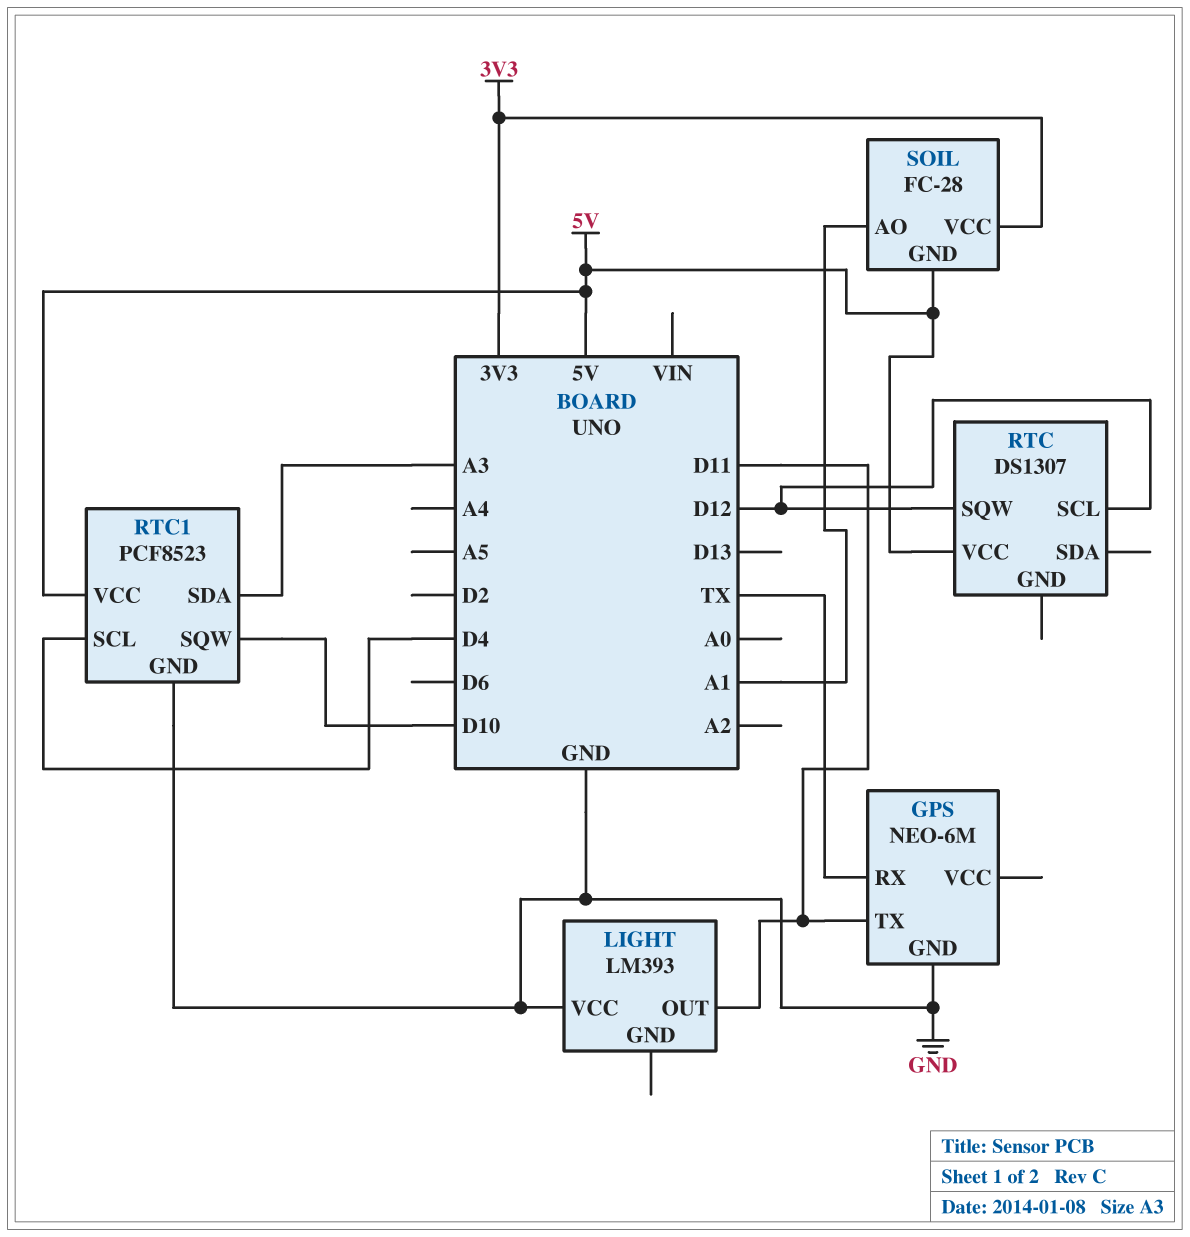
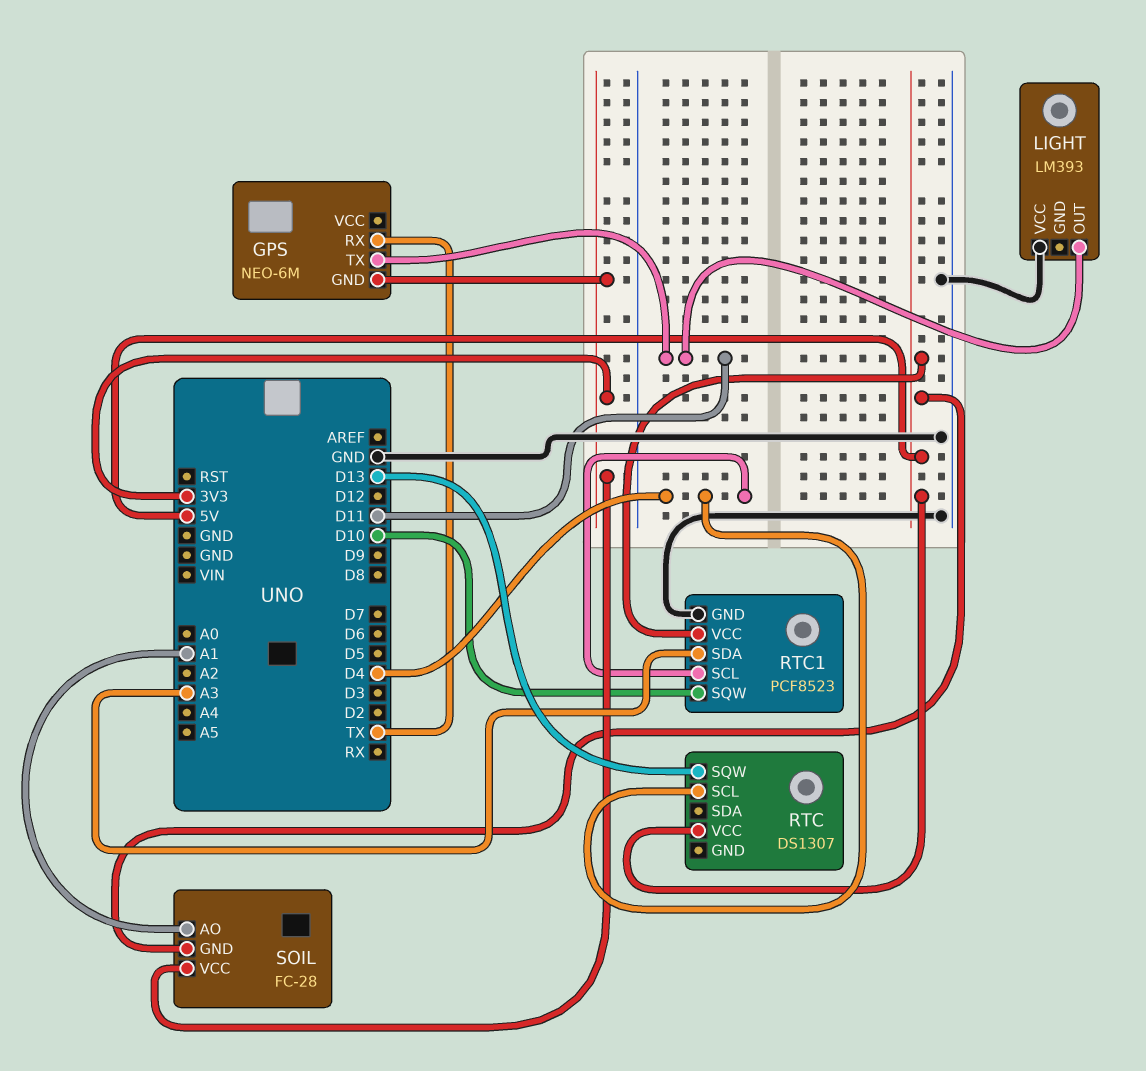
GPS pin GND: GND -> 3V3
RTC pin SCL: D12 -> D4
RTC pin SQW: D12 -> D13

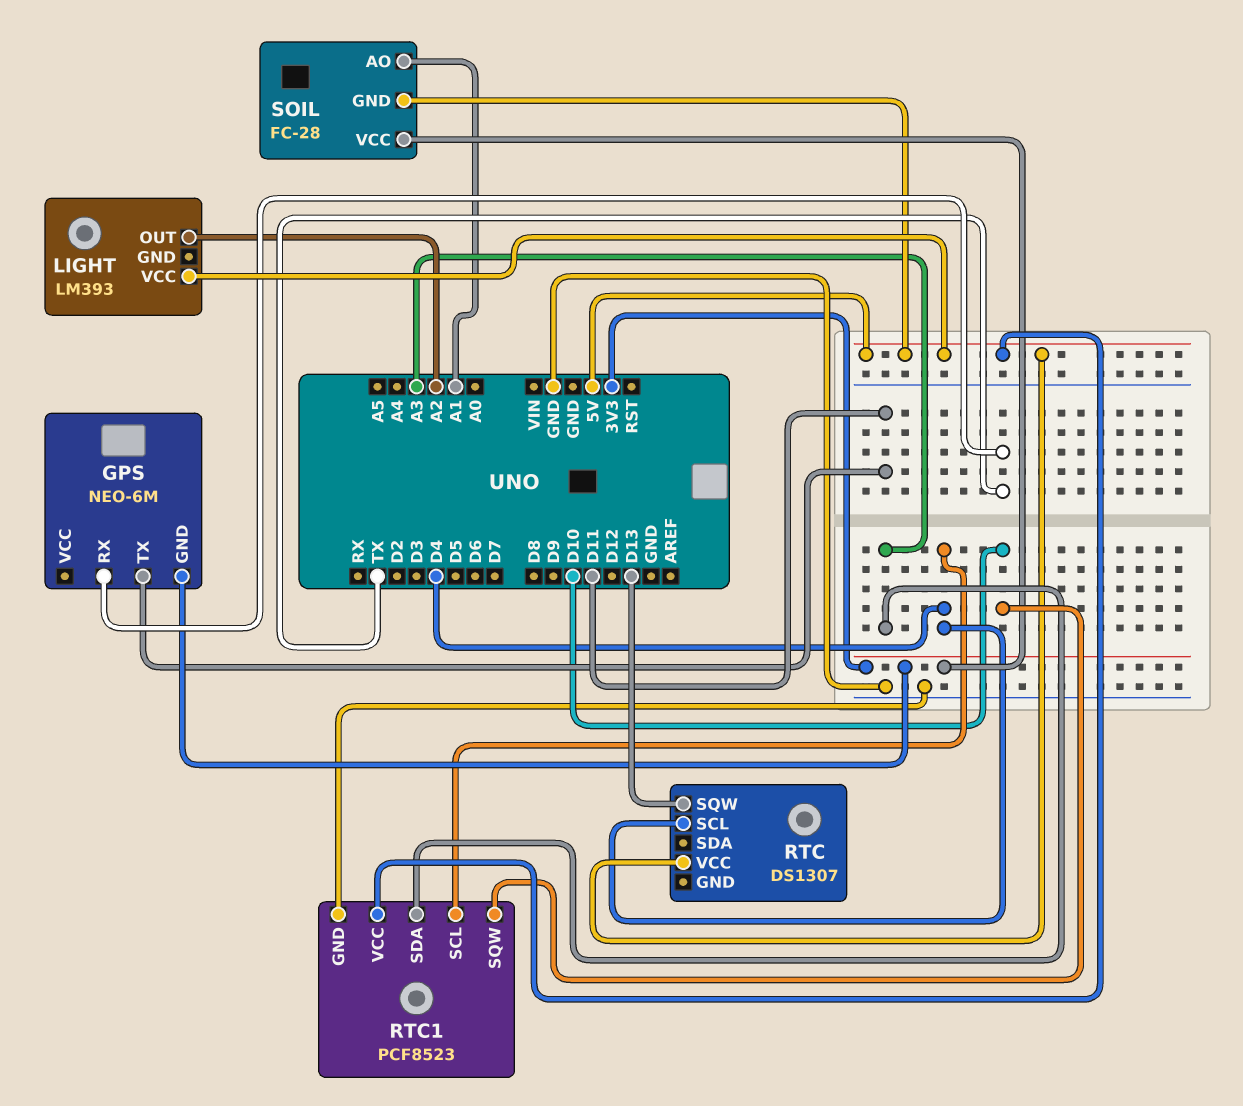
LIGHT pin OUT: D11 -> A2
LIGHT pin VCC: GND -> 5V

